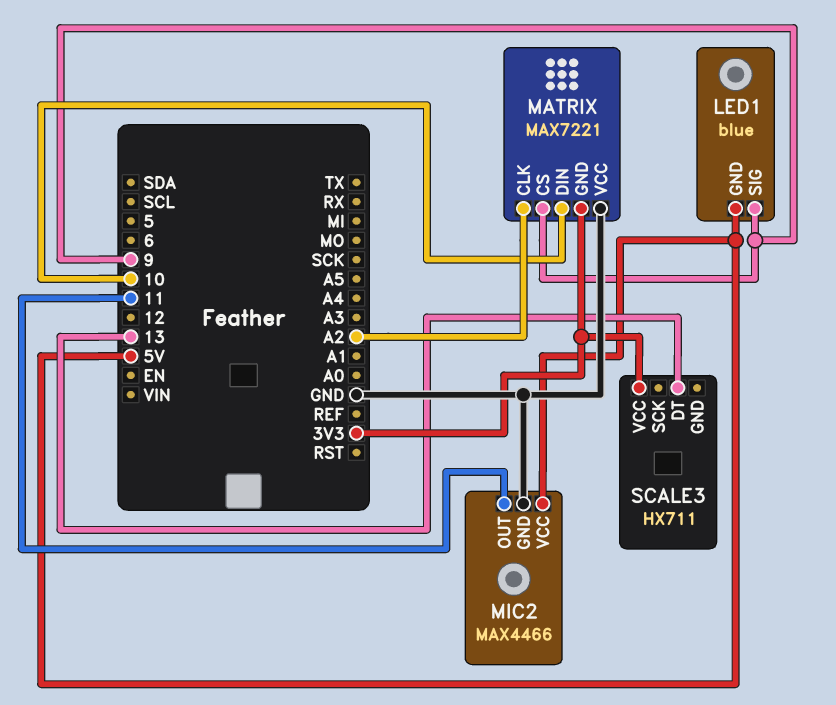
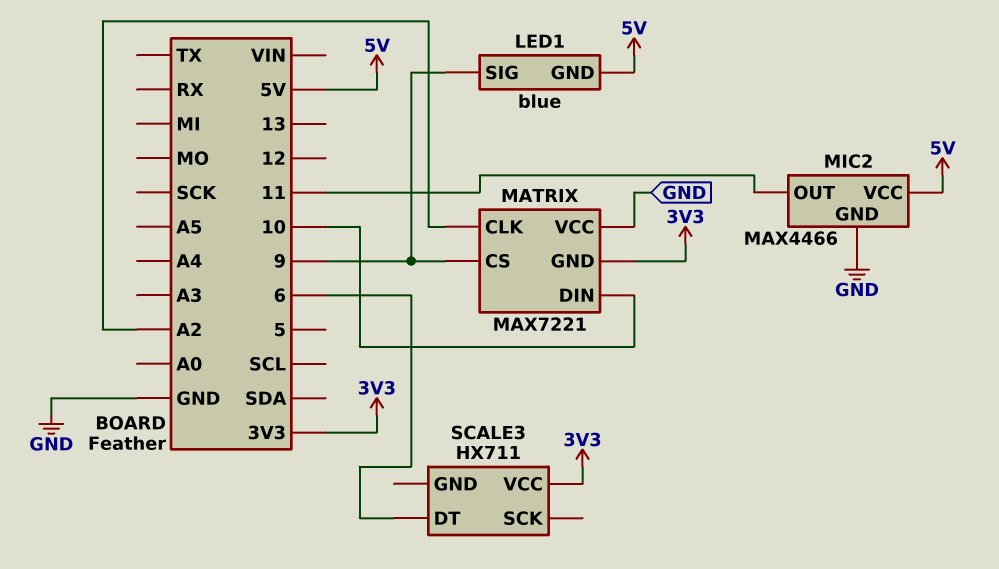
SCALE3 pin DT: 13 -> 6

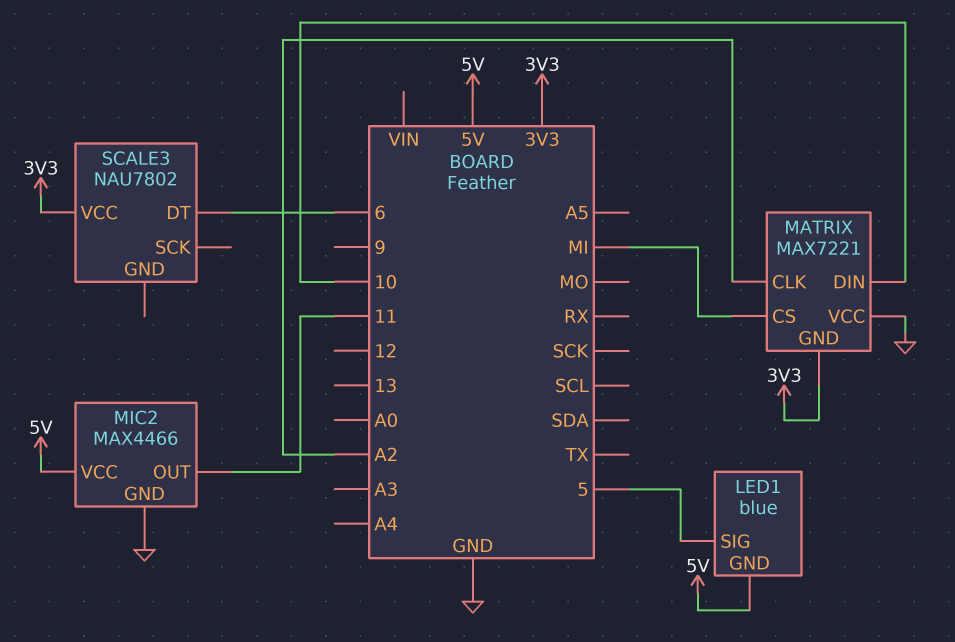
LED1 pin SIG: 9 -> 5
MATRIX pin CS: 9 -> MI
SCALE3: HX711 -> NAU7802

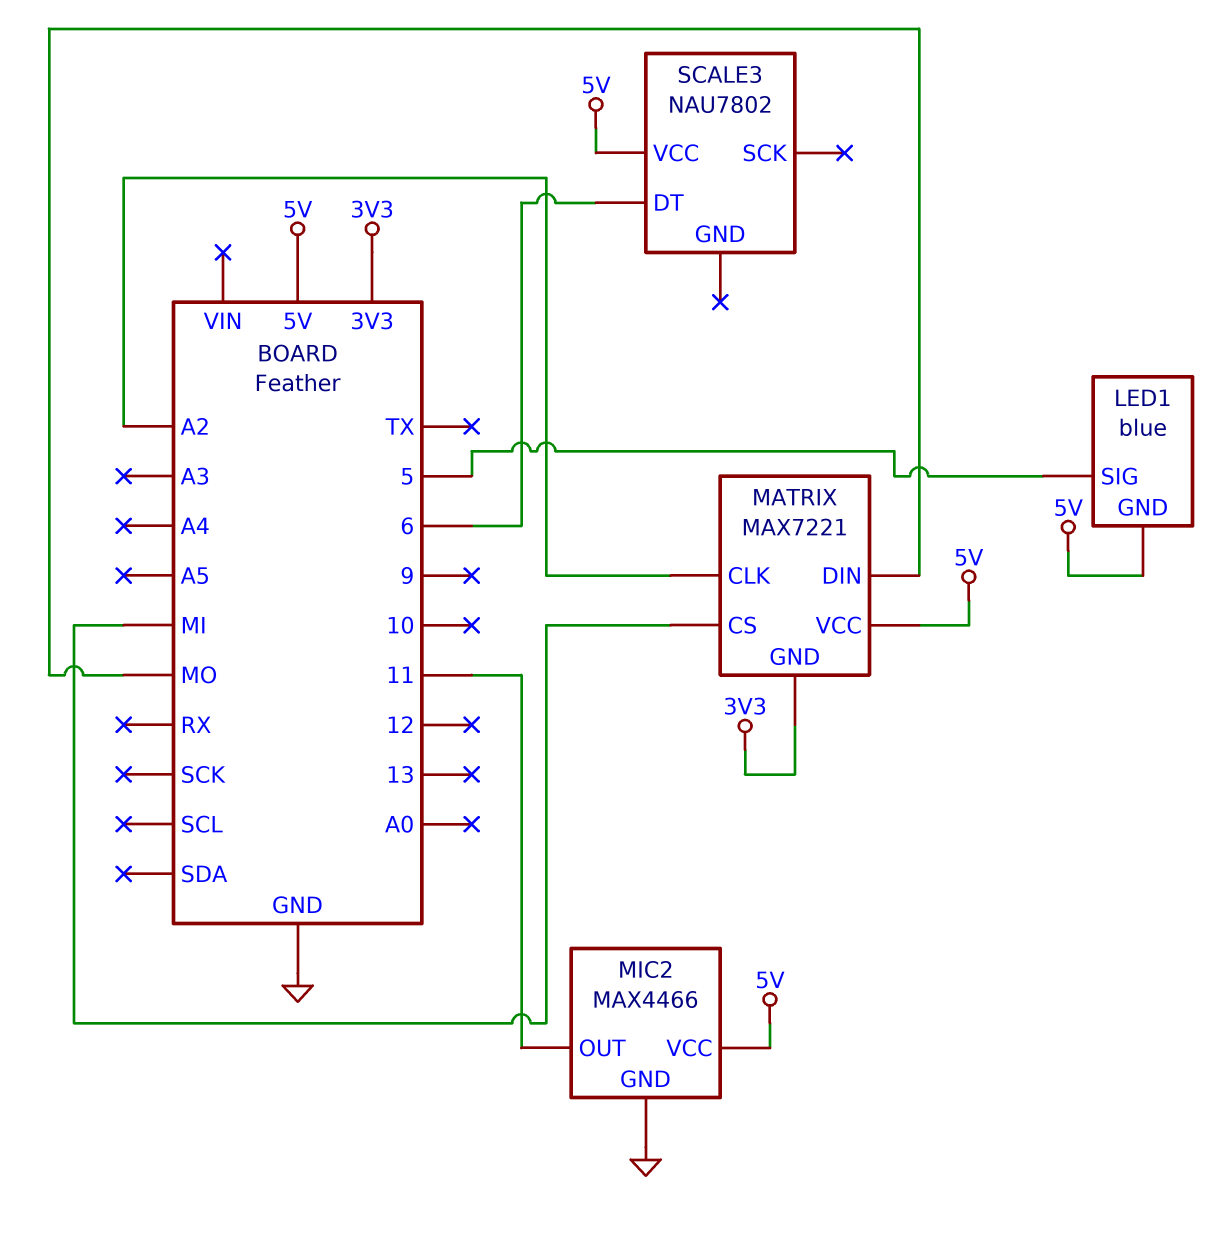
MATRIX pin DIN: 10 -> MO
MATRIX pin VCC: GND -> 5V
SCALE3 pin VCC: 3V3 -> 5V

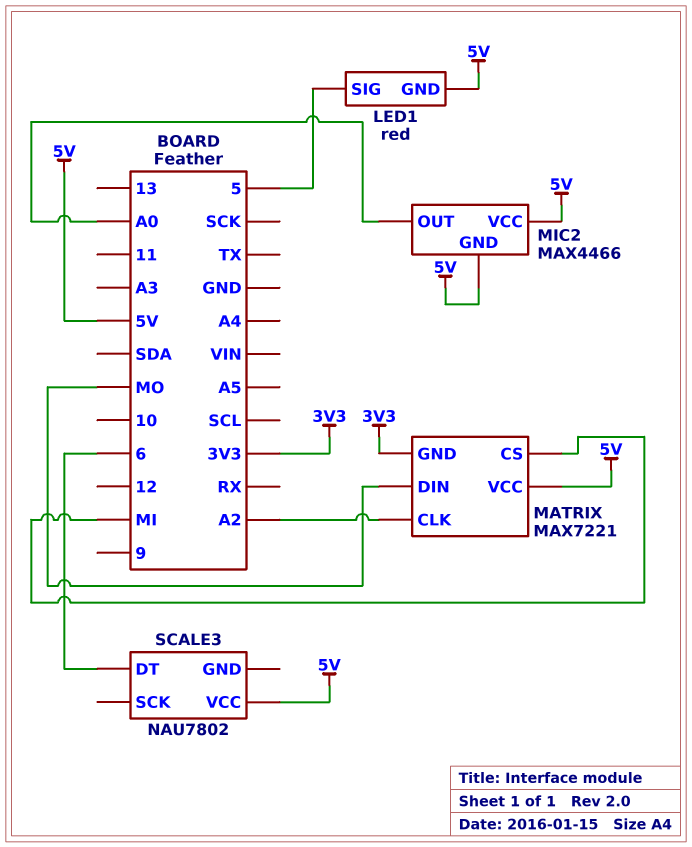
LED1: blue -> red
MIC2 pin GND: GND -> 5V
MIC2 pin OUT: 11 -> A0

